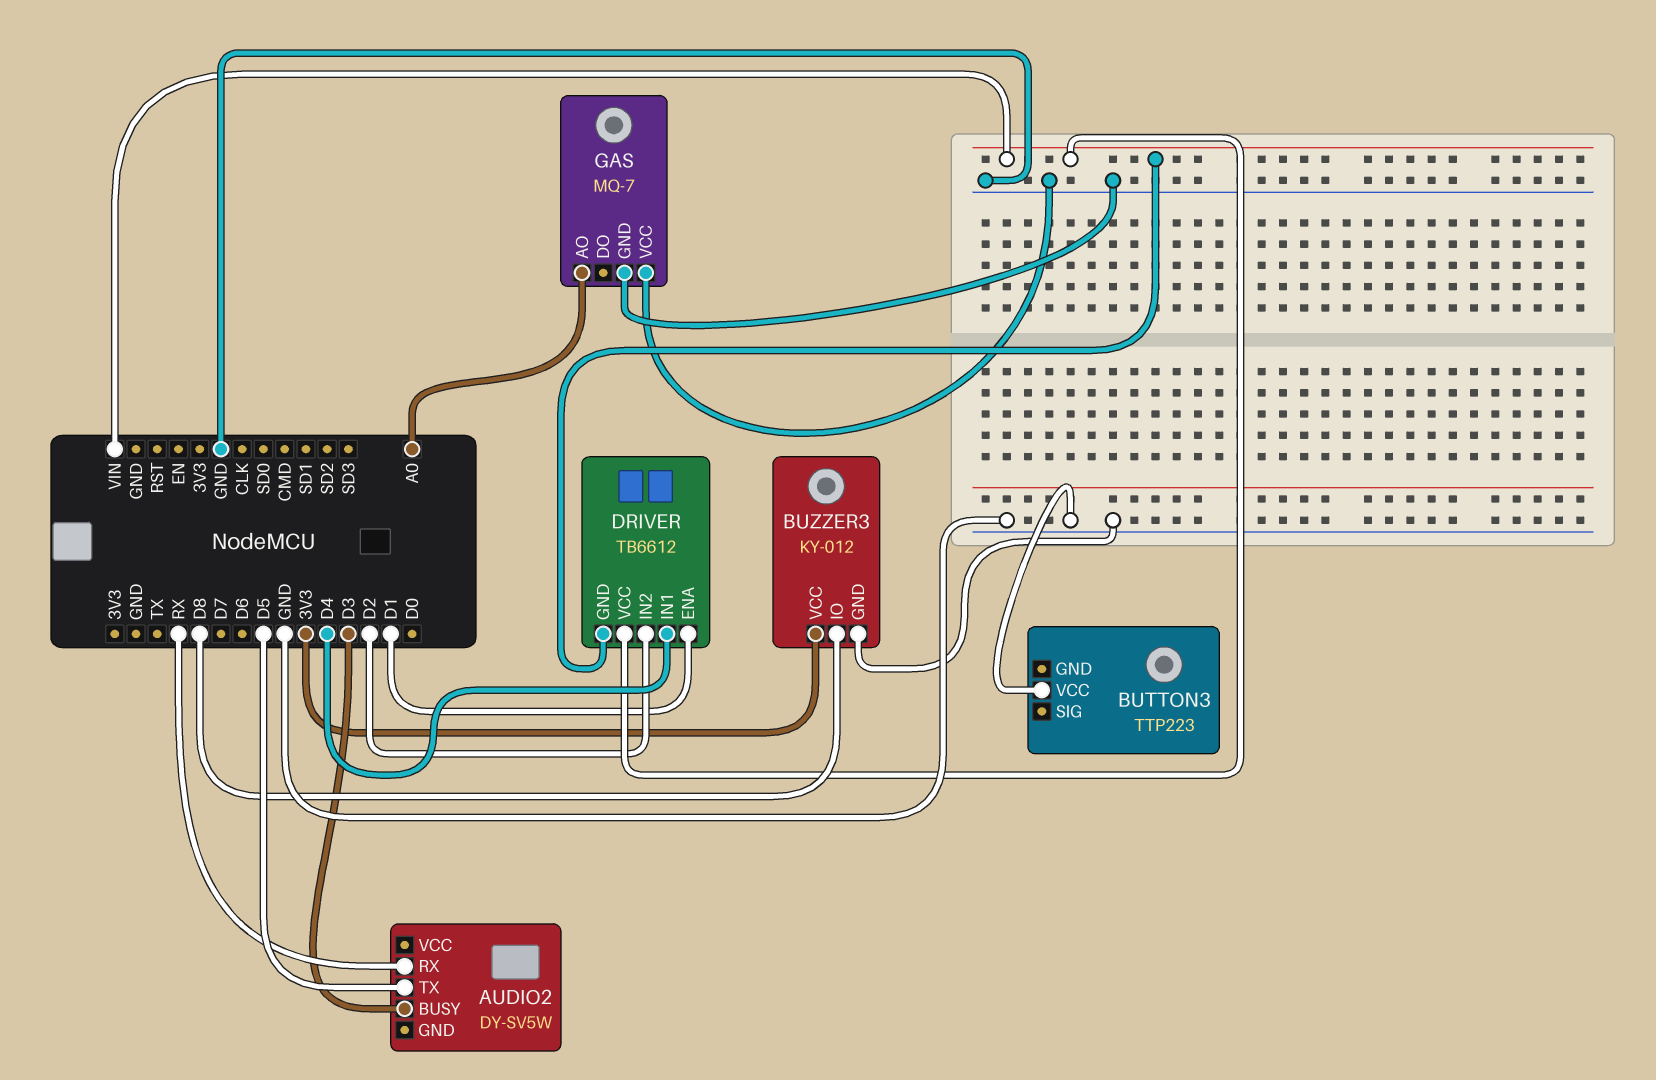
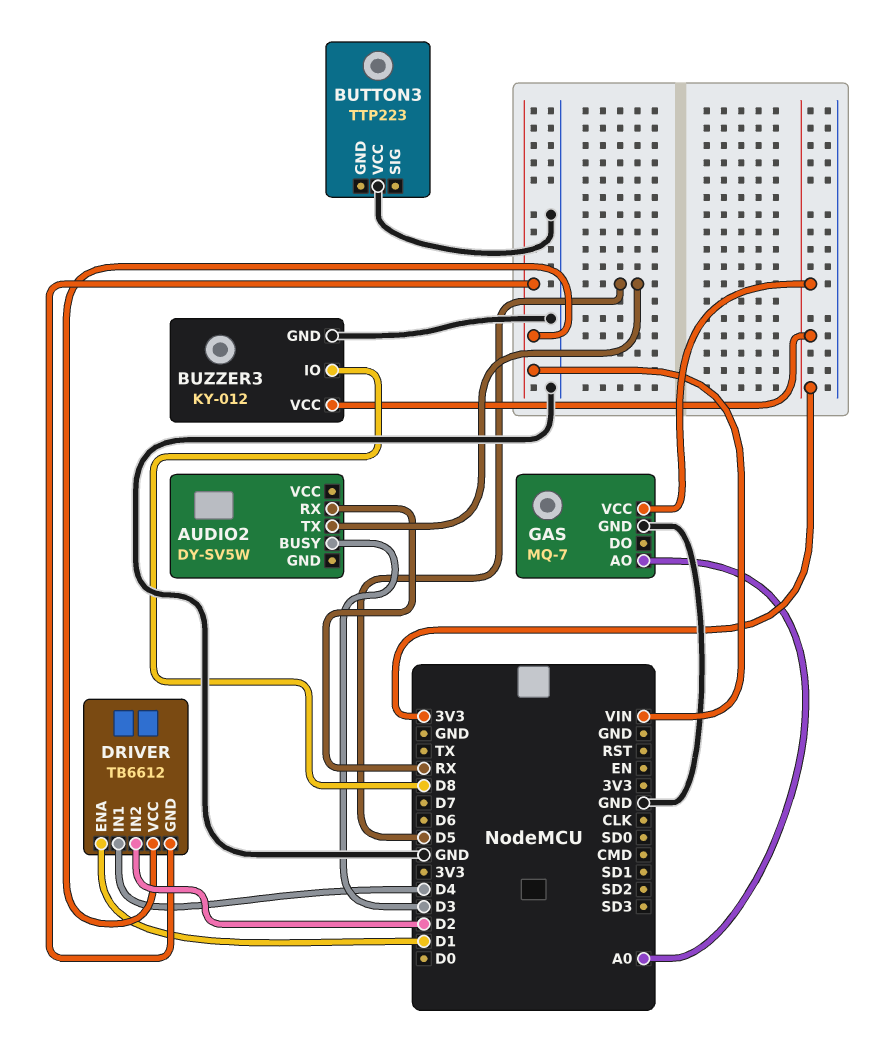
GAS pin VCC: GND -> 3V3

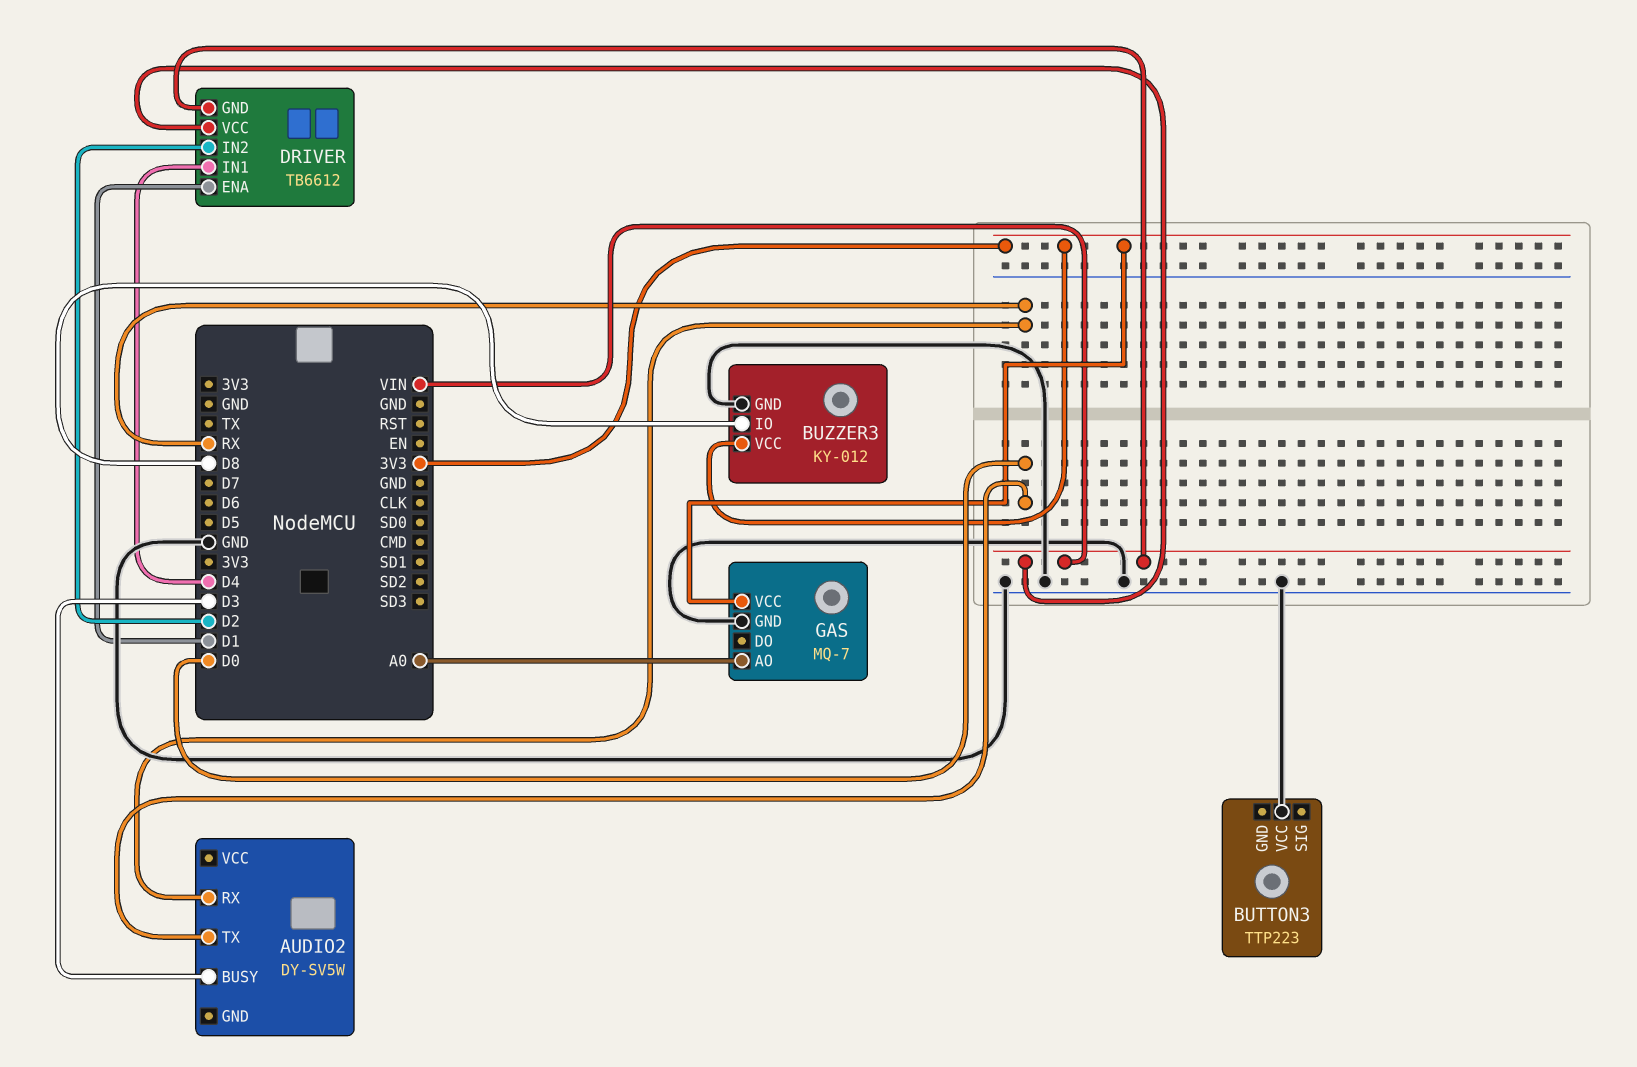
AUDIO2 pin TX: D5 -> D0

